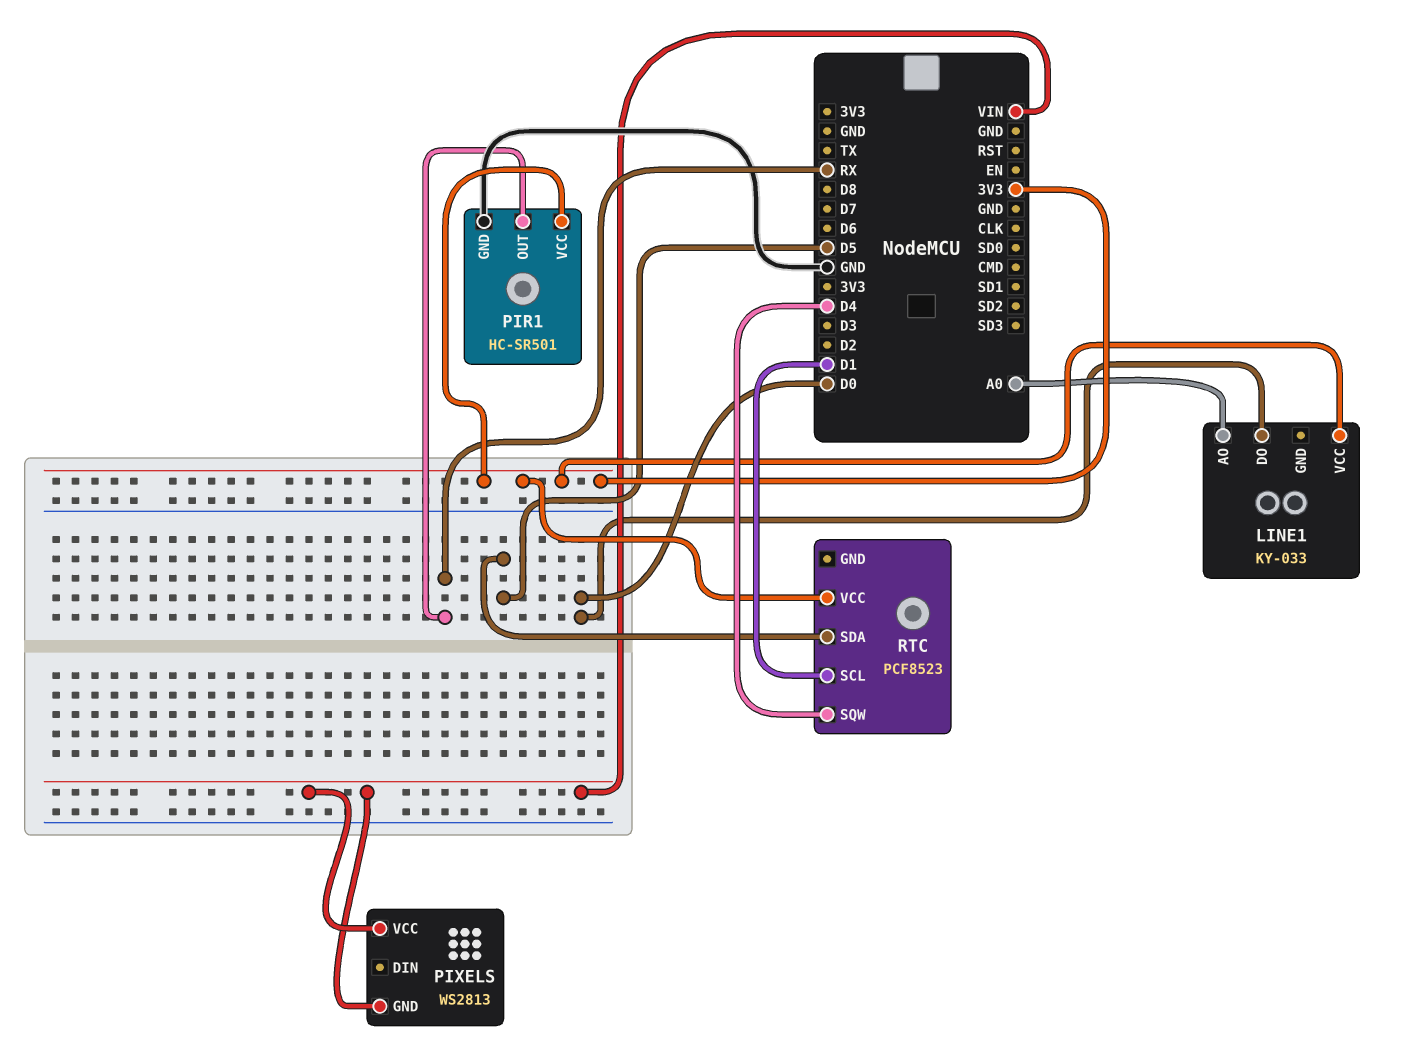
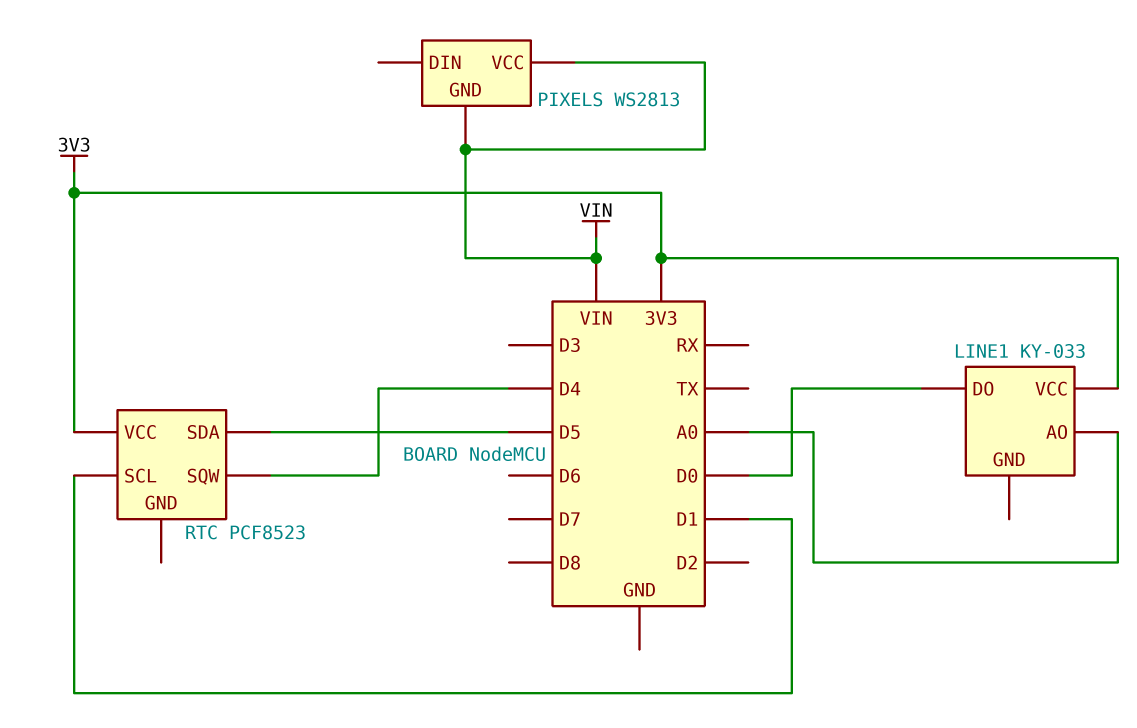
PIR1: HC-SR501 -> none
PIR1 pin GND: GND -> none
PIR1 pin OUT: RX -> none
PIR1 pin VCC: 3V3 -> none

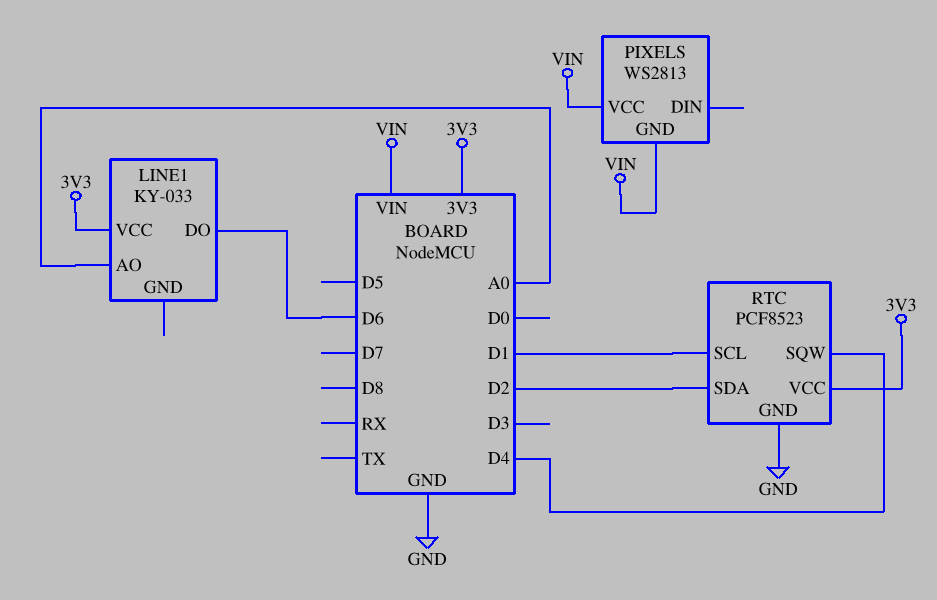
LINE1 pin DO: D0 -> D6
RTC pin GND: none -> GND
RTC pin SDA: D5 -> D2

